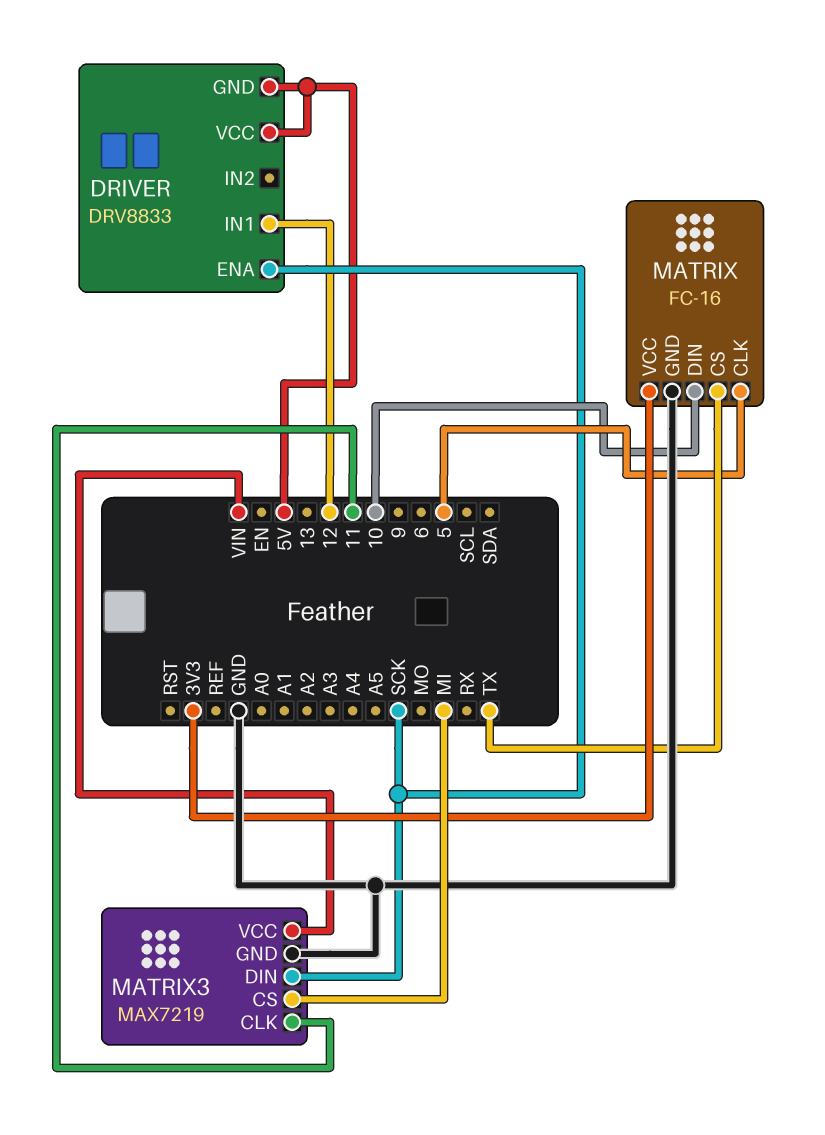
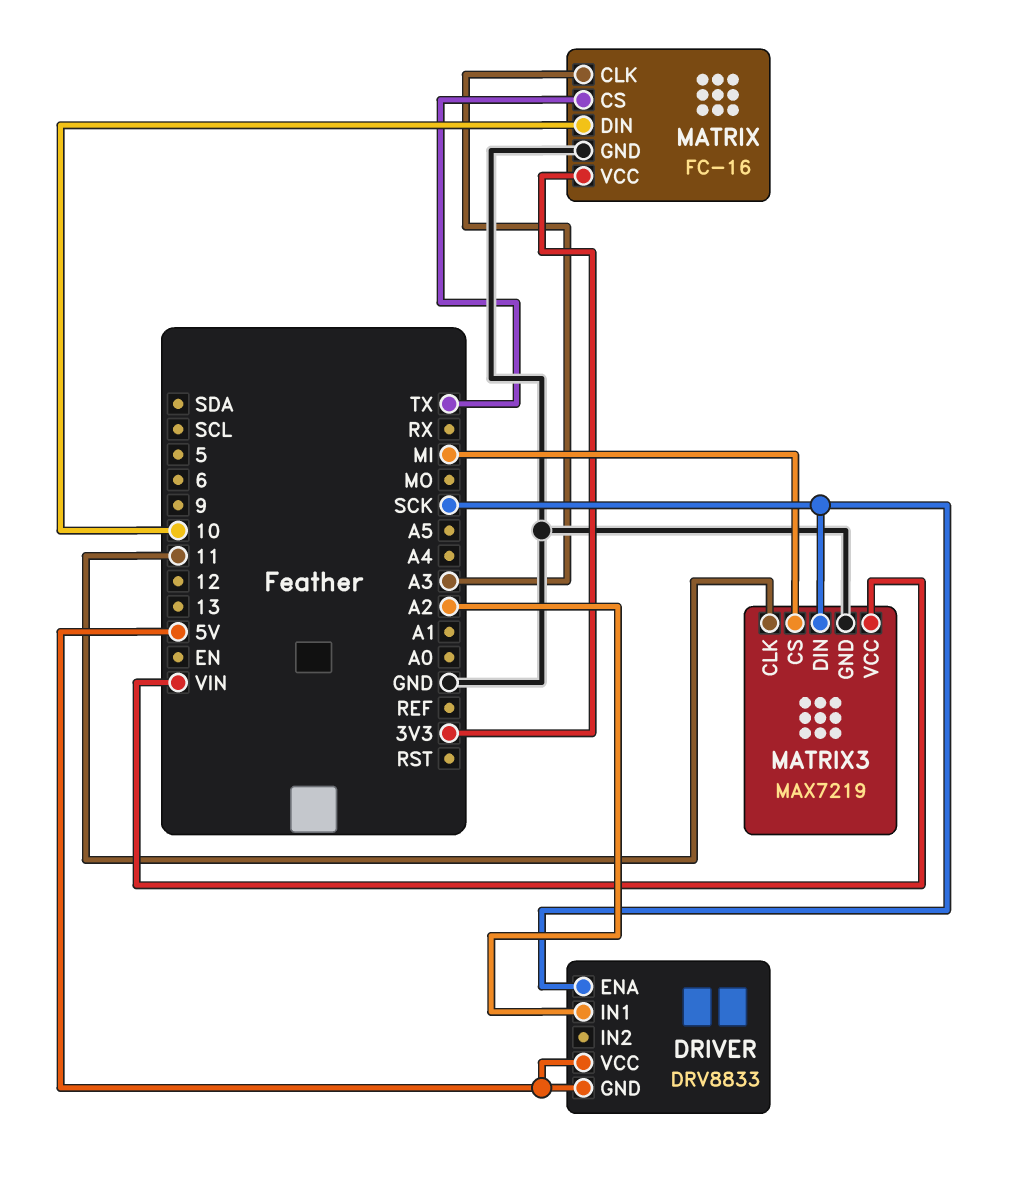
DRIVER pin IN1: 12 -> A2
MATRIX pin CLK: 5 -> A3

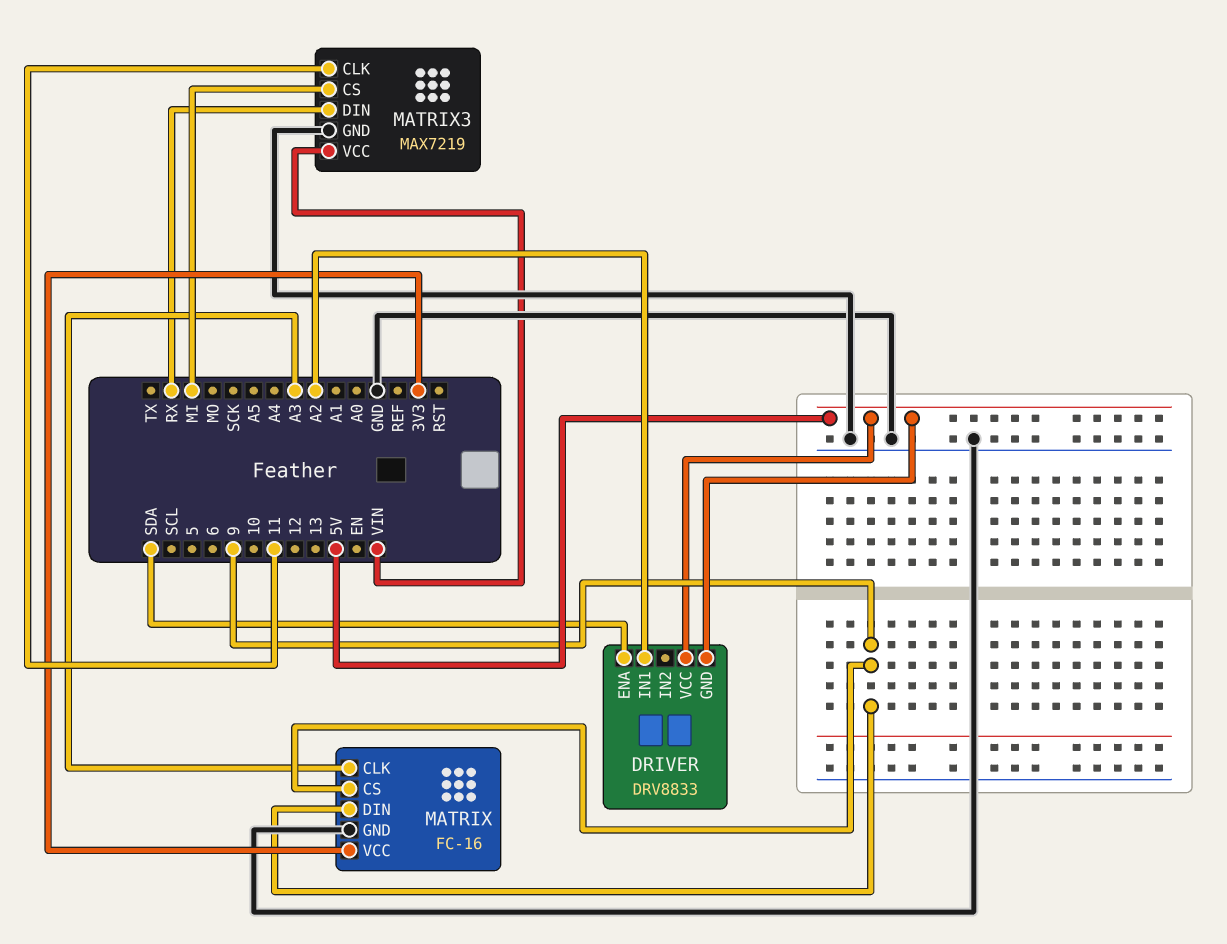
DRIVER pin ENA: SCK -> SDA
MATRIX pin CS: TX -> 9
MATRIX pin DIN: 10 -> 9
MATRIX3 pin DIN: SCK -> RX

